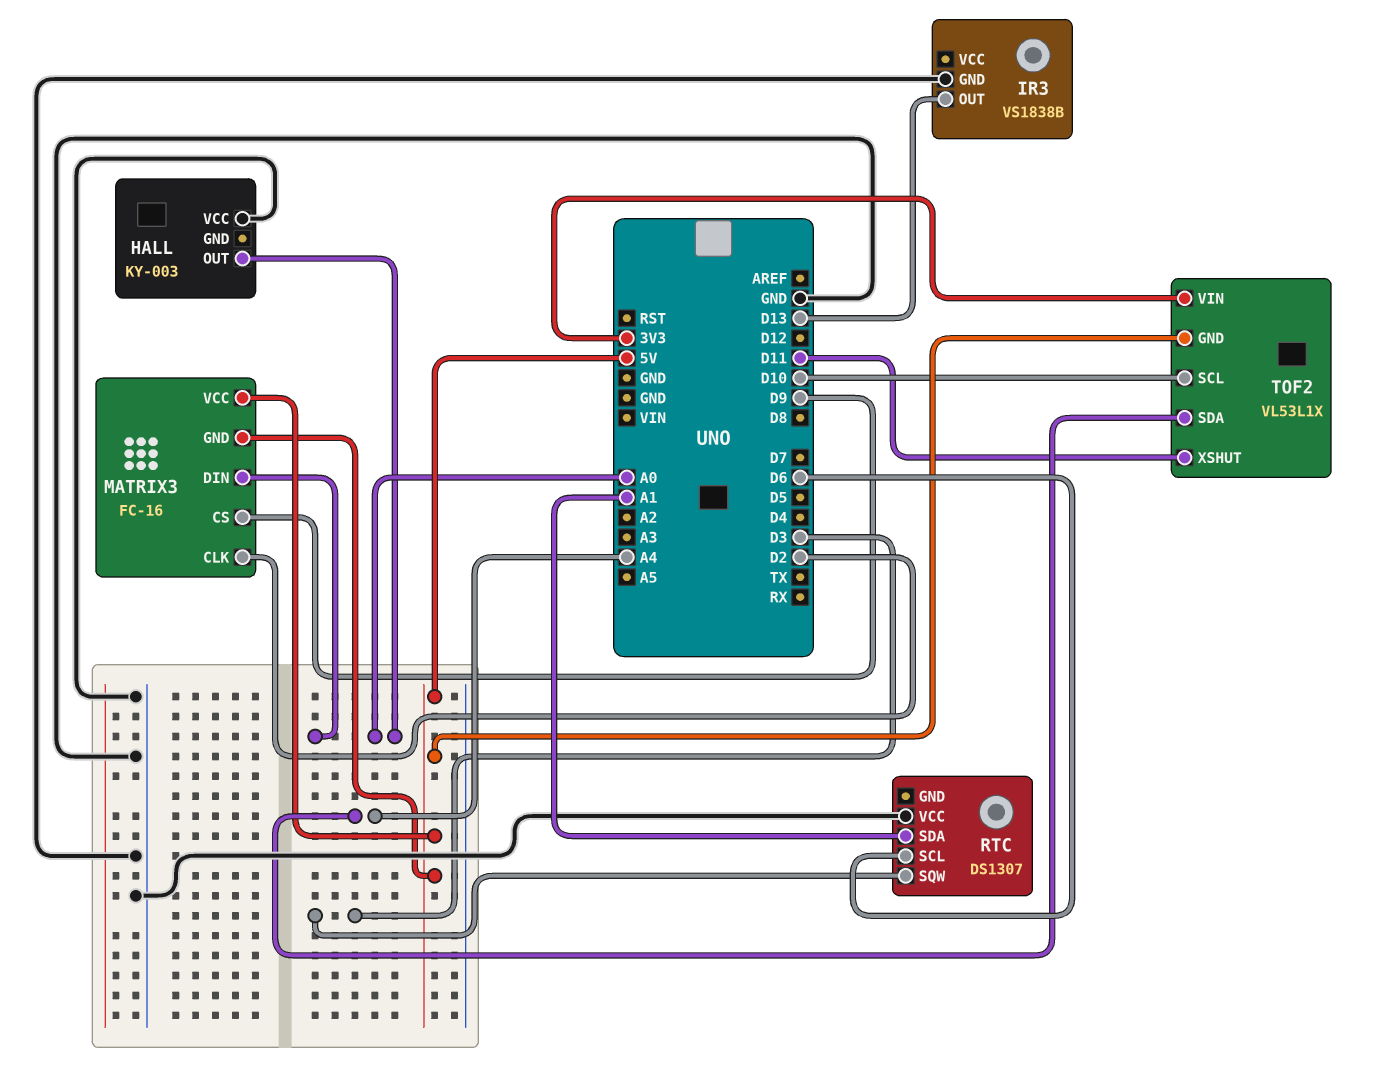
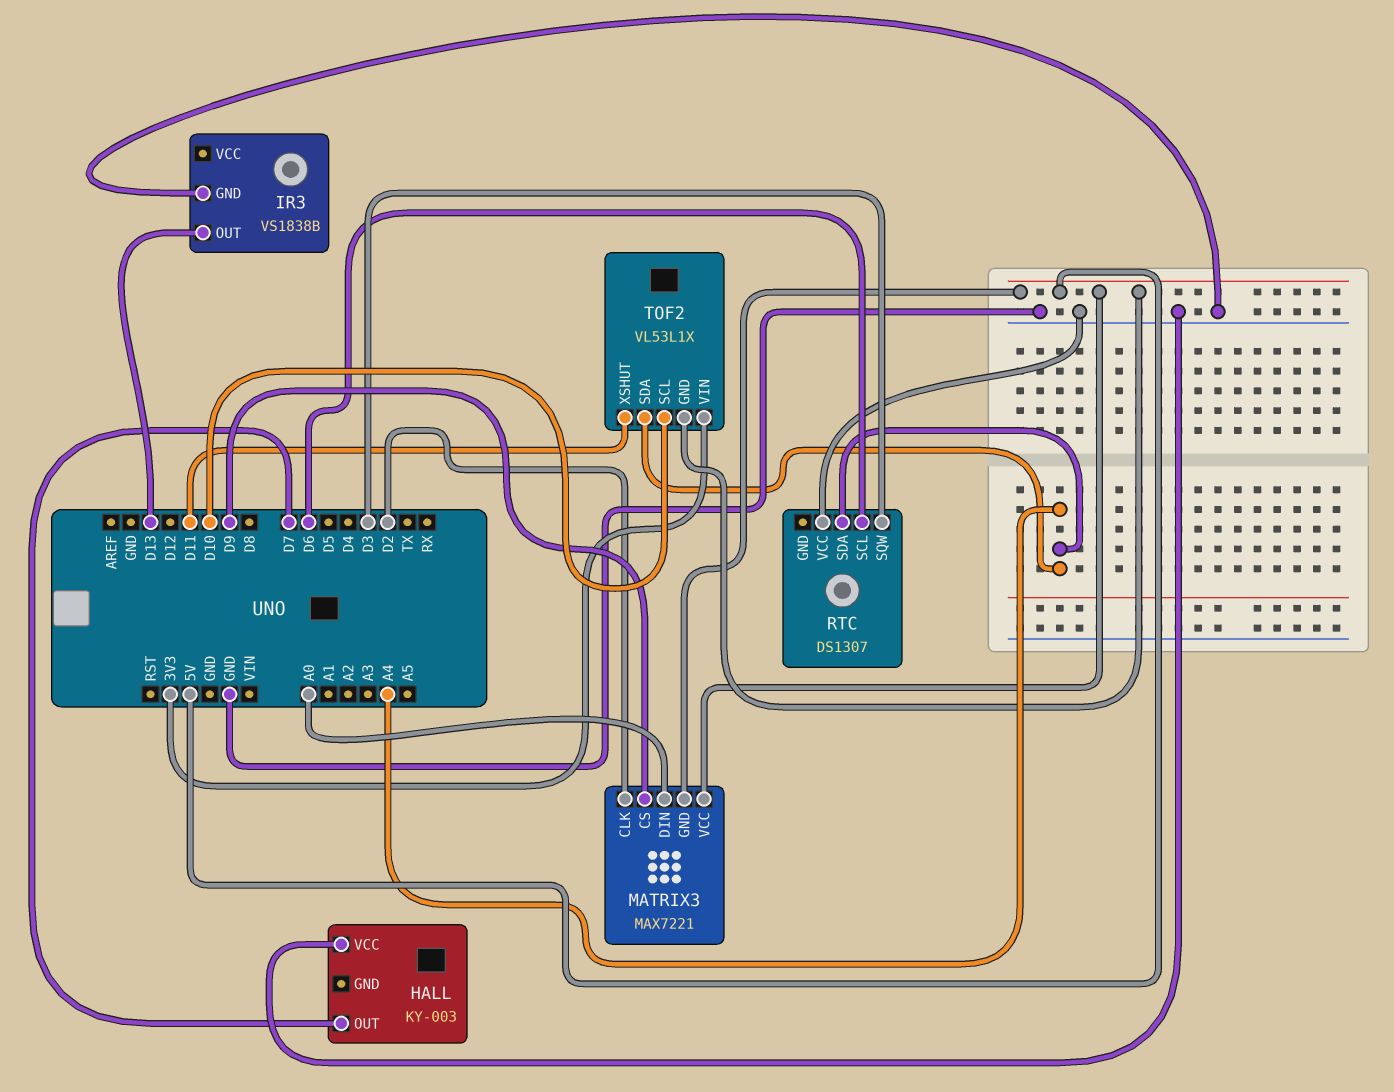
HALL pin OUT: A0 -> D7
MATRIX3: FC-16 -> MAX7221
RTC pin SDA: A1 -> A4

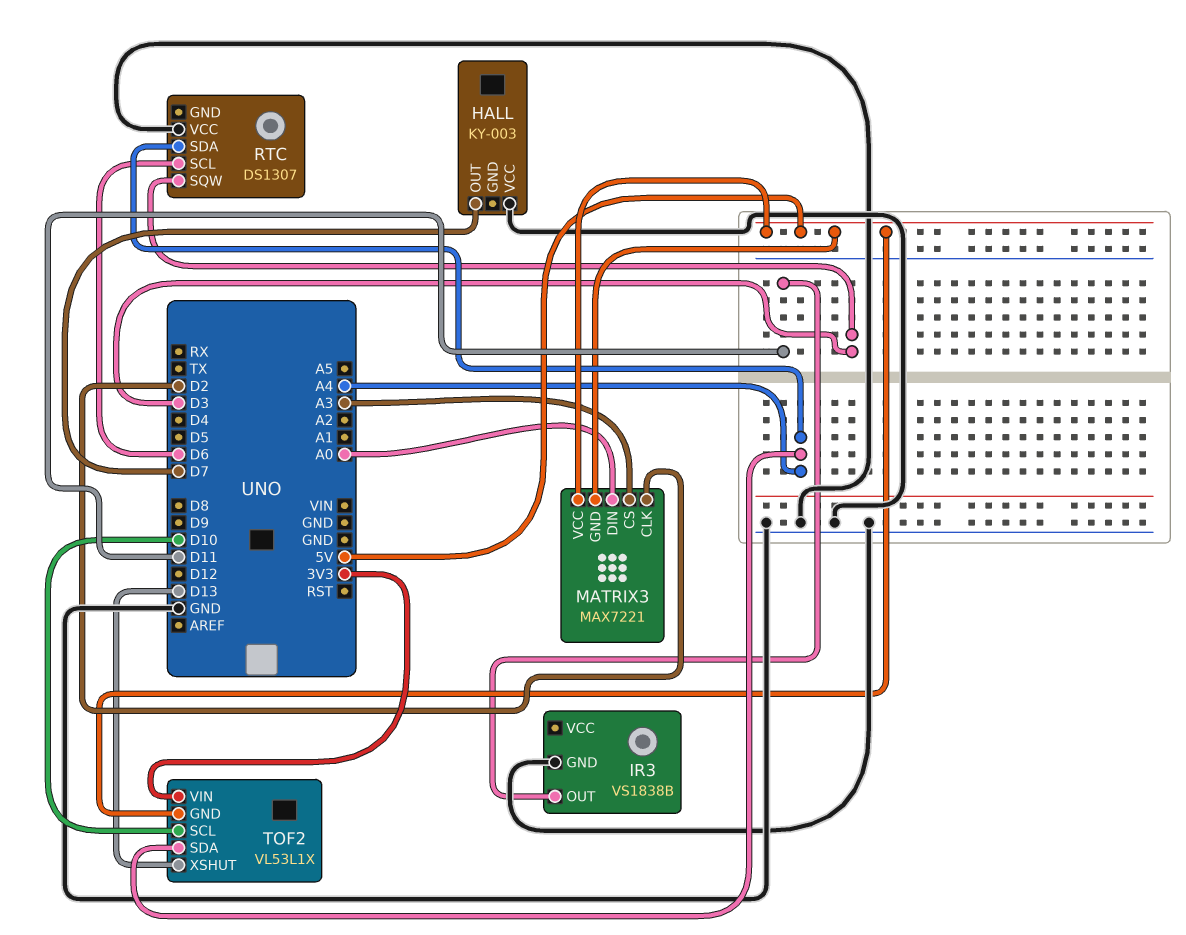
IR3 pin OUT: D13 -> D11
MATRIX3 pin CS: D9 -> A3
TOF2 pin XSHUT: D11 -> D13

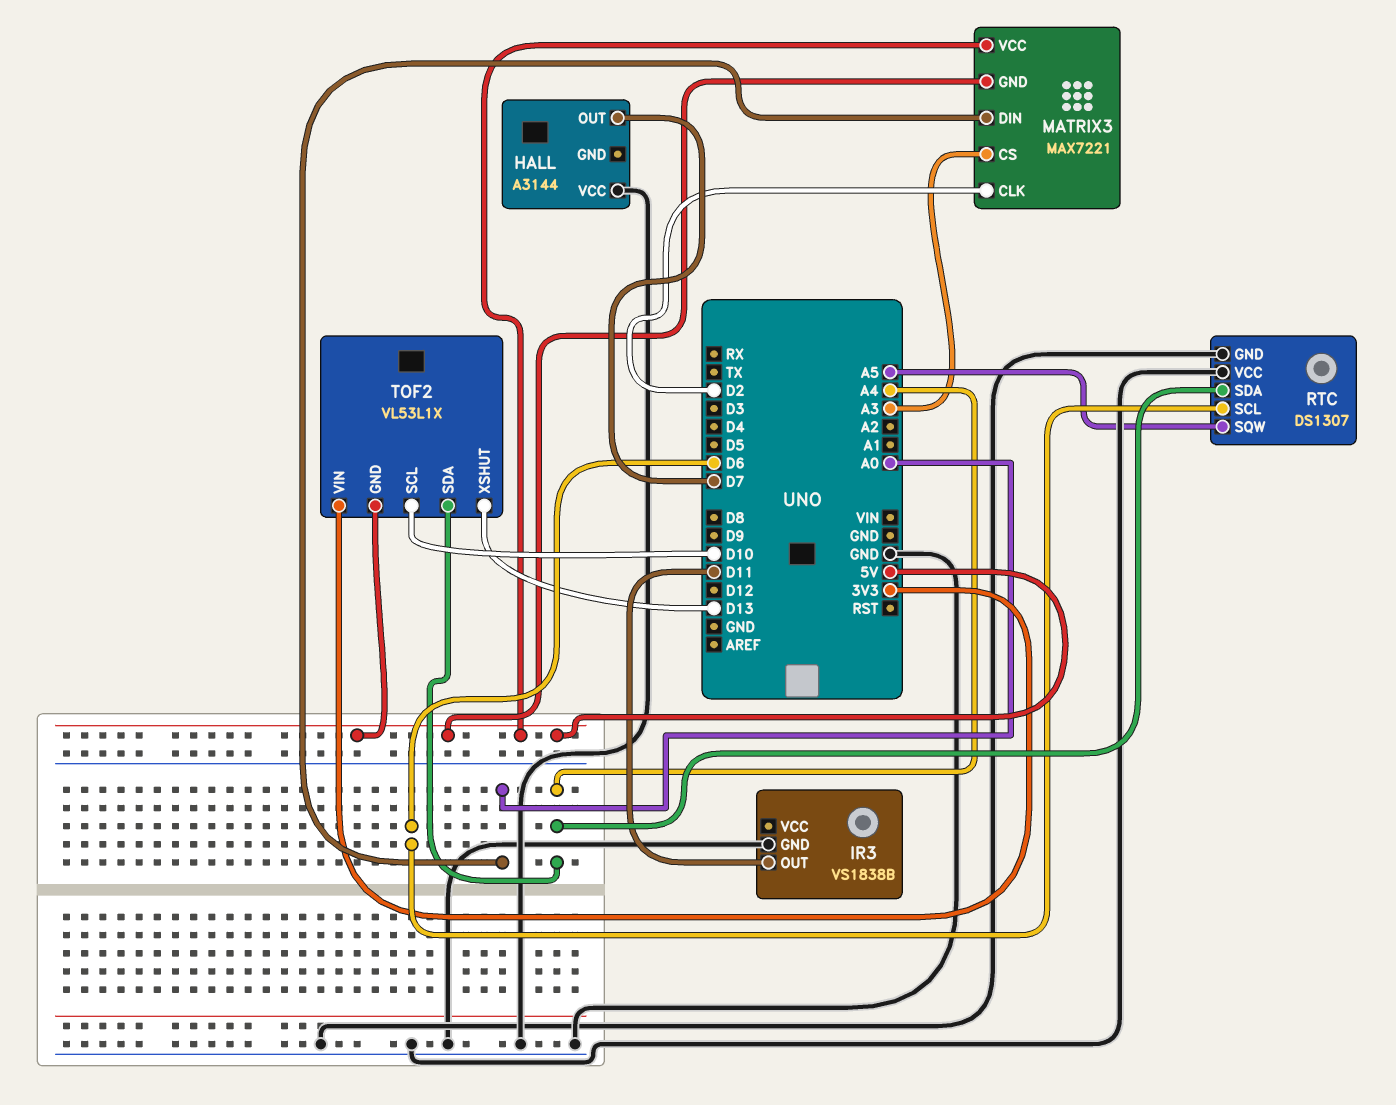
HALL: KY-003 -> A3144
RTC pin GND: none -> GND
RTC pin SQW: D3 -> A5

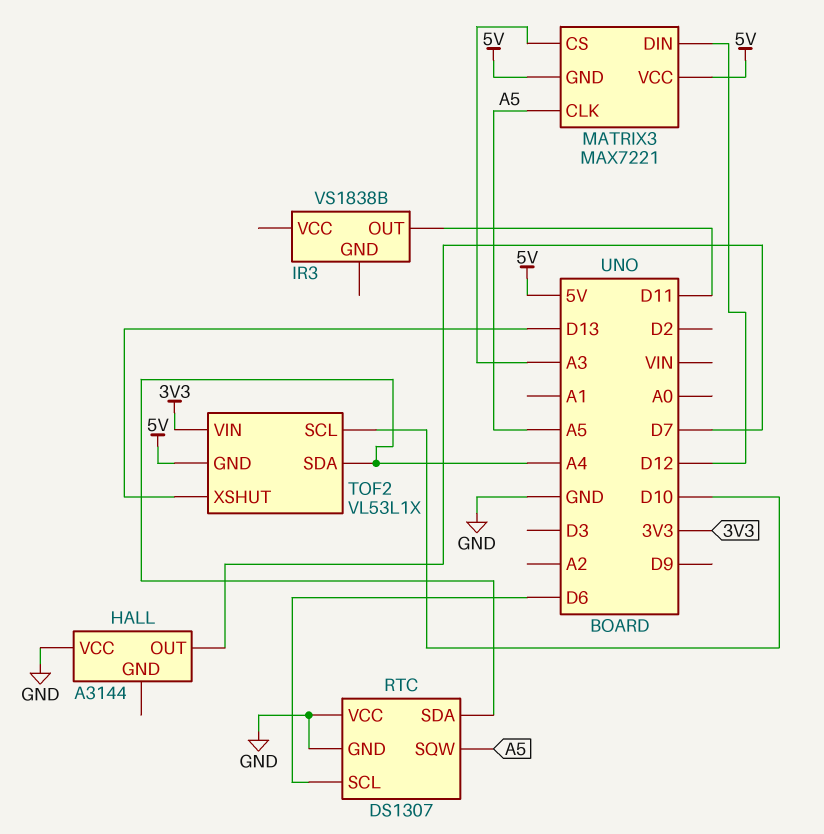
IR3 pin GND: GND -> none
MATRIX3 pin CLK: D2 -> A5
MATRIX3 pin DIN: A0 -> D12

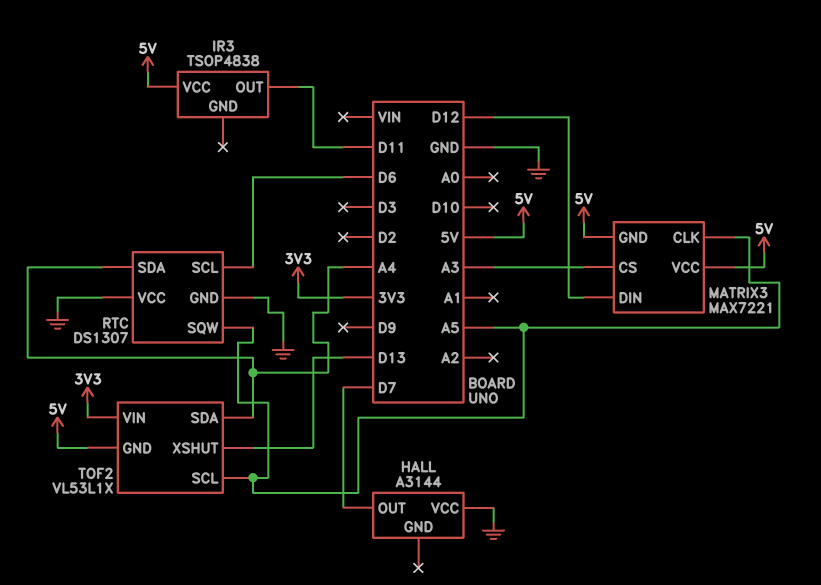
IR3: VS1838B -> TSOP4838
IR3 pin VCC: none -> 5V
TOF2 pin SCL: D10 -> A5

